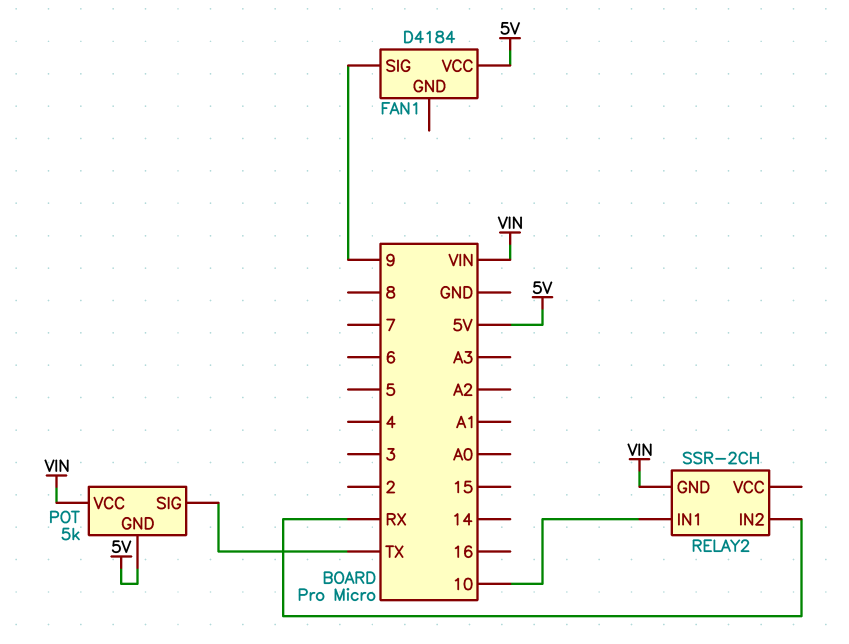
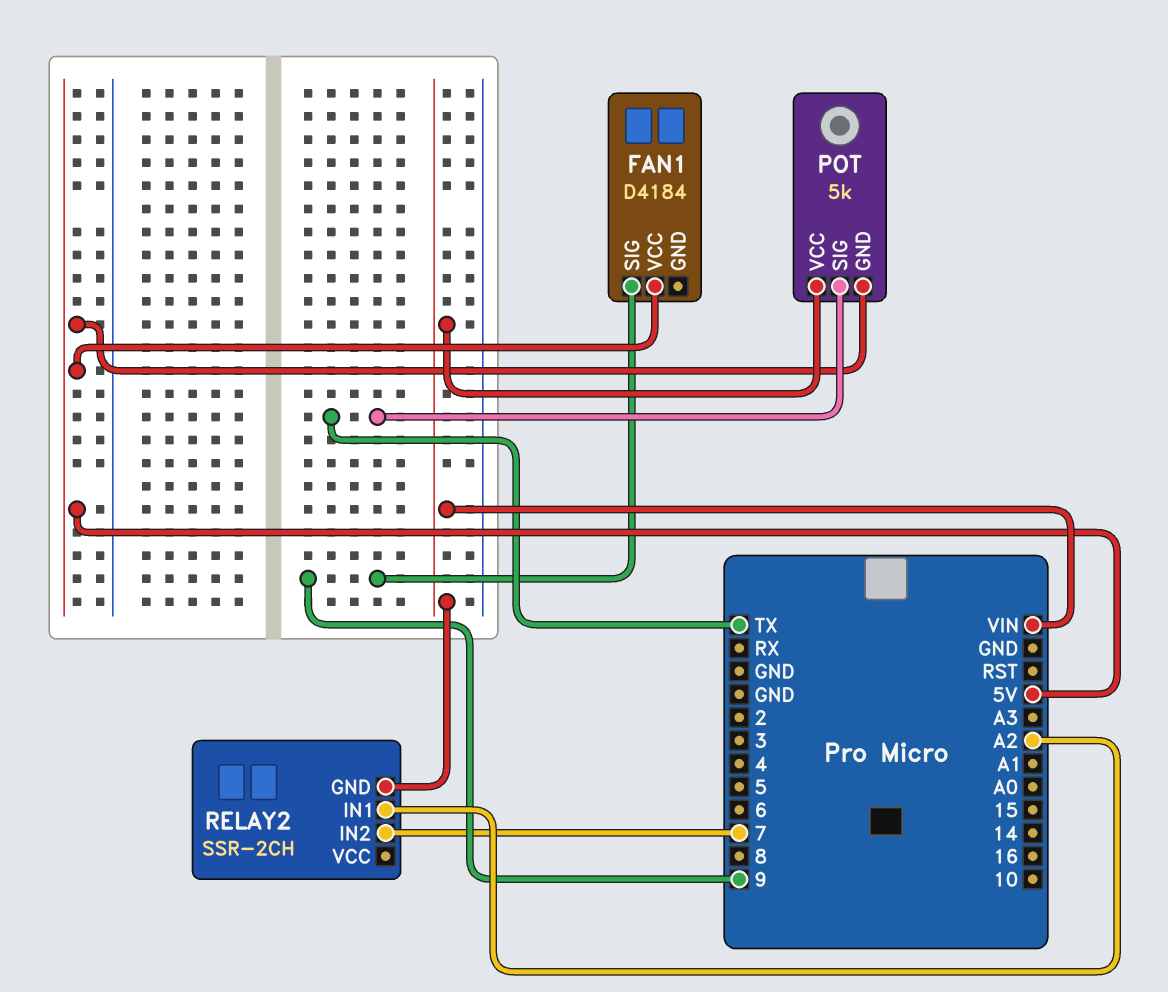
RELAY2 pin IN1: 10 -> A2
RELAY2 pin IN2: RX -> 7

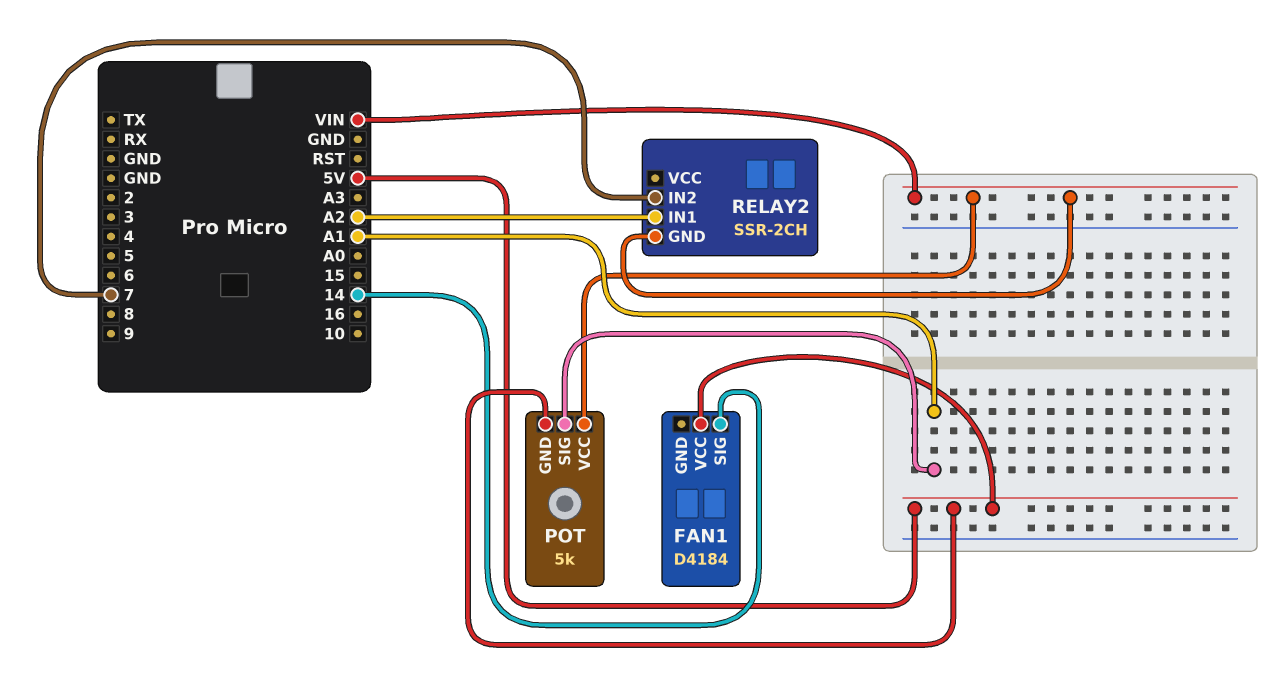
FAN1 pin SIG: 9 -> 14
POT pin SIG: TX -> A1

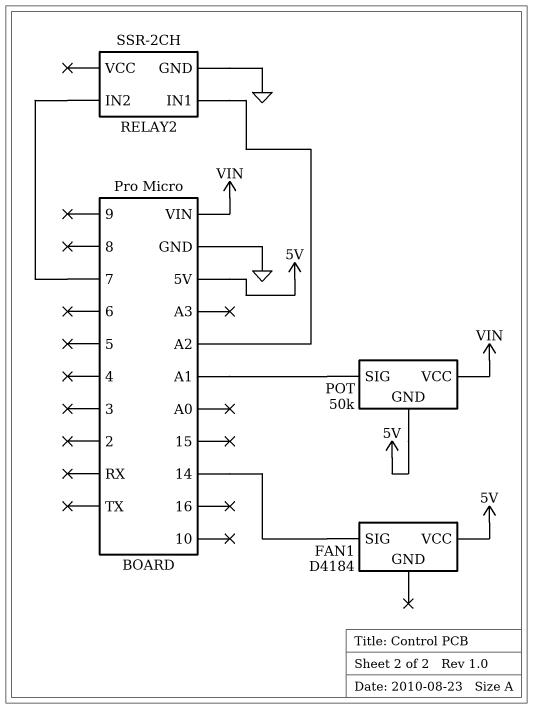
POT: 5k -> 50k
RELAY2 pin GND: VIN -> GND

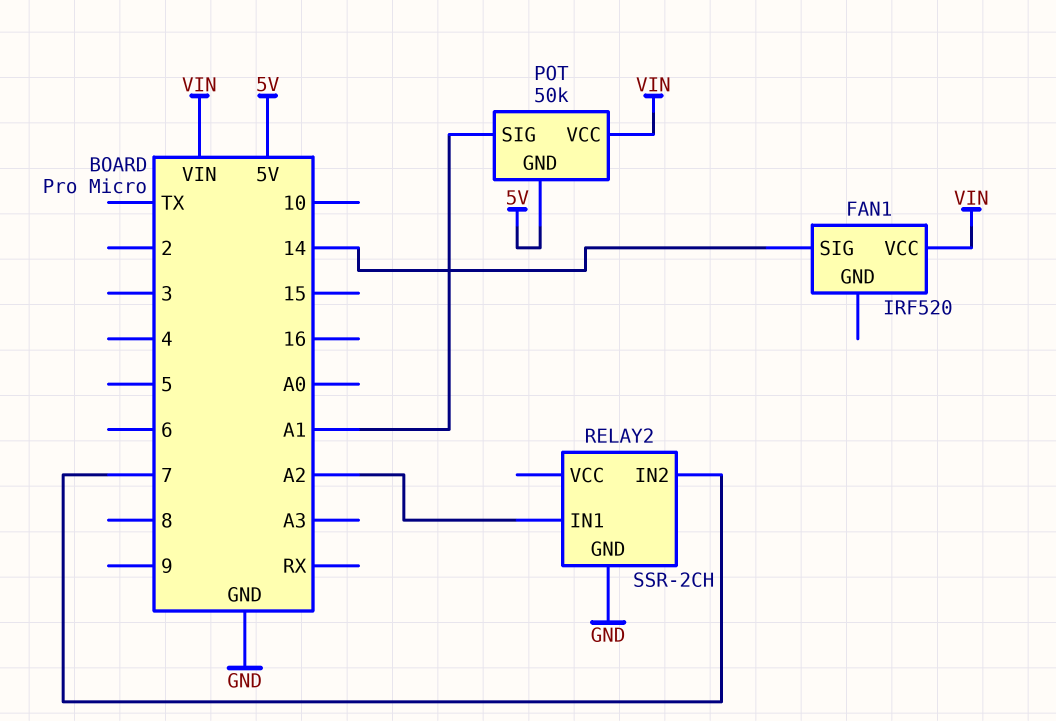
FAN1: D4184 -> IRF520
FAN1 pin VCC: 5V -> VIN

